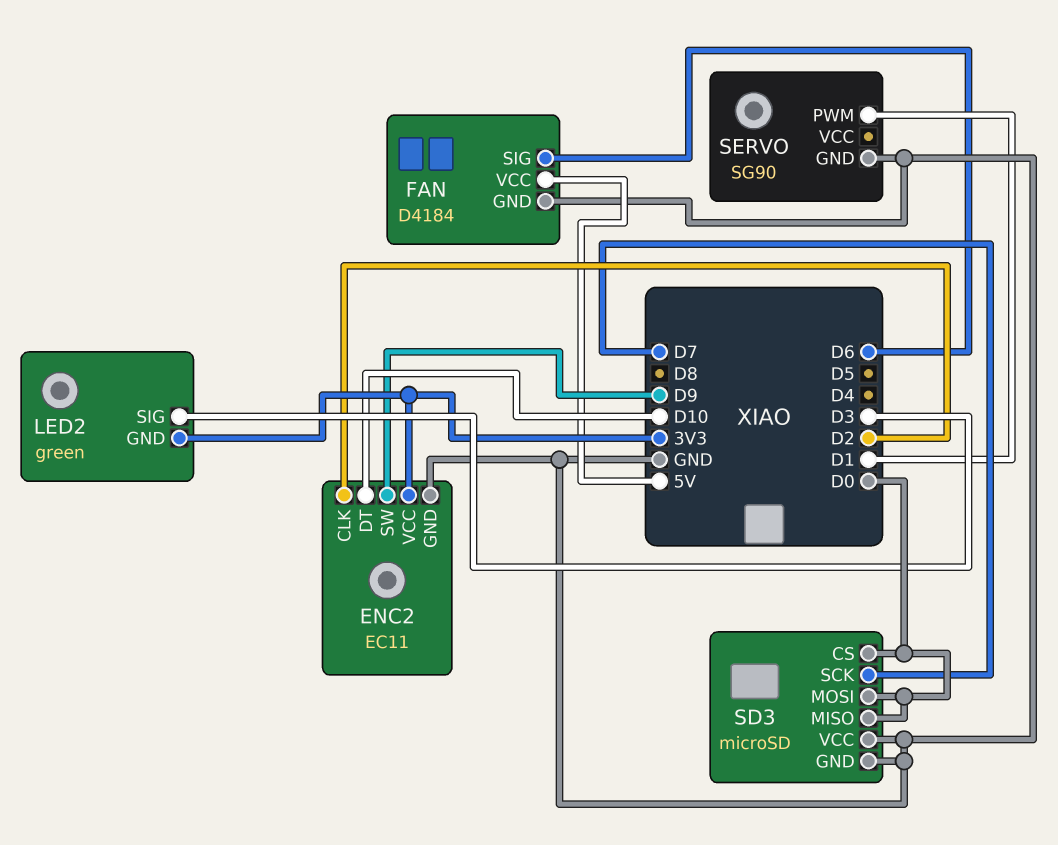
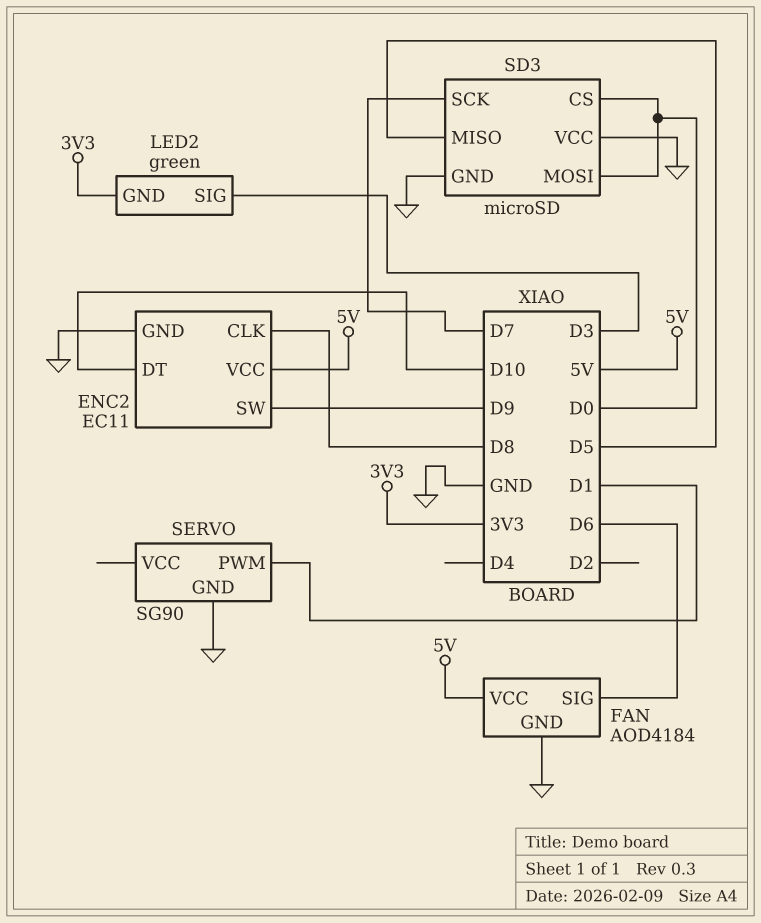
ENC2 pin CLK: D2 -> D8
ENC2 pin VCC: 3V3 -> 5V
FAN: D4184 -> AOD4184
SD3 pin MISO: D0 -> D5

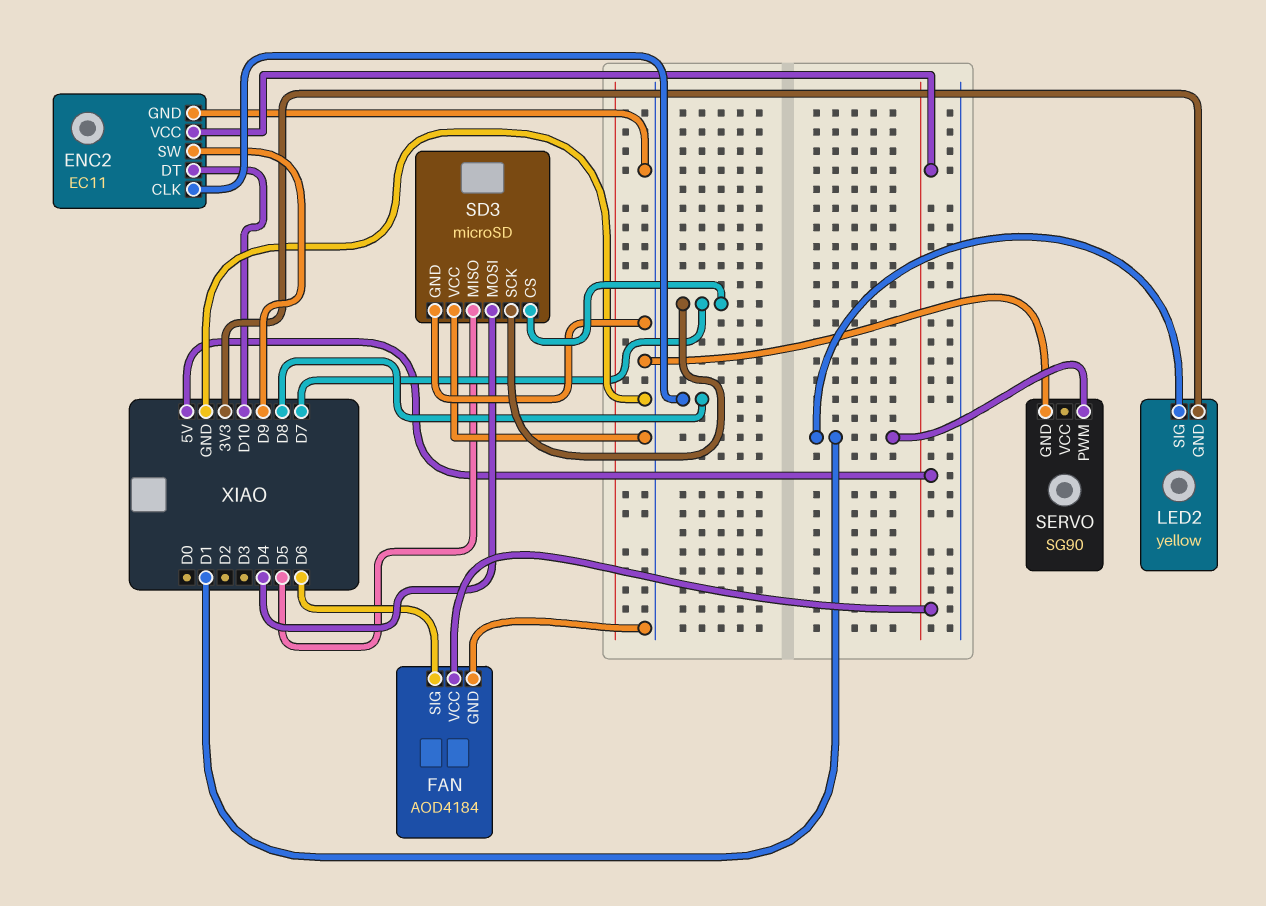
LED2: green -> yellow
LED2 pin SIG: D3 -> D1
SD3 pin CS: D0 -> D7
SD3 pin MOSI: D0 -> D4

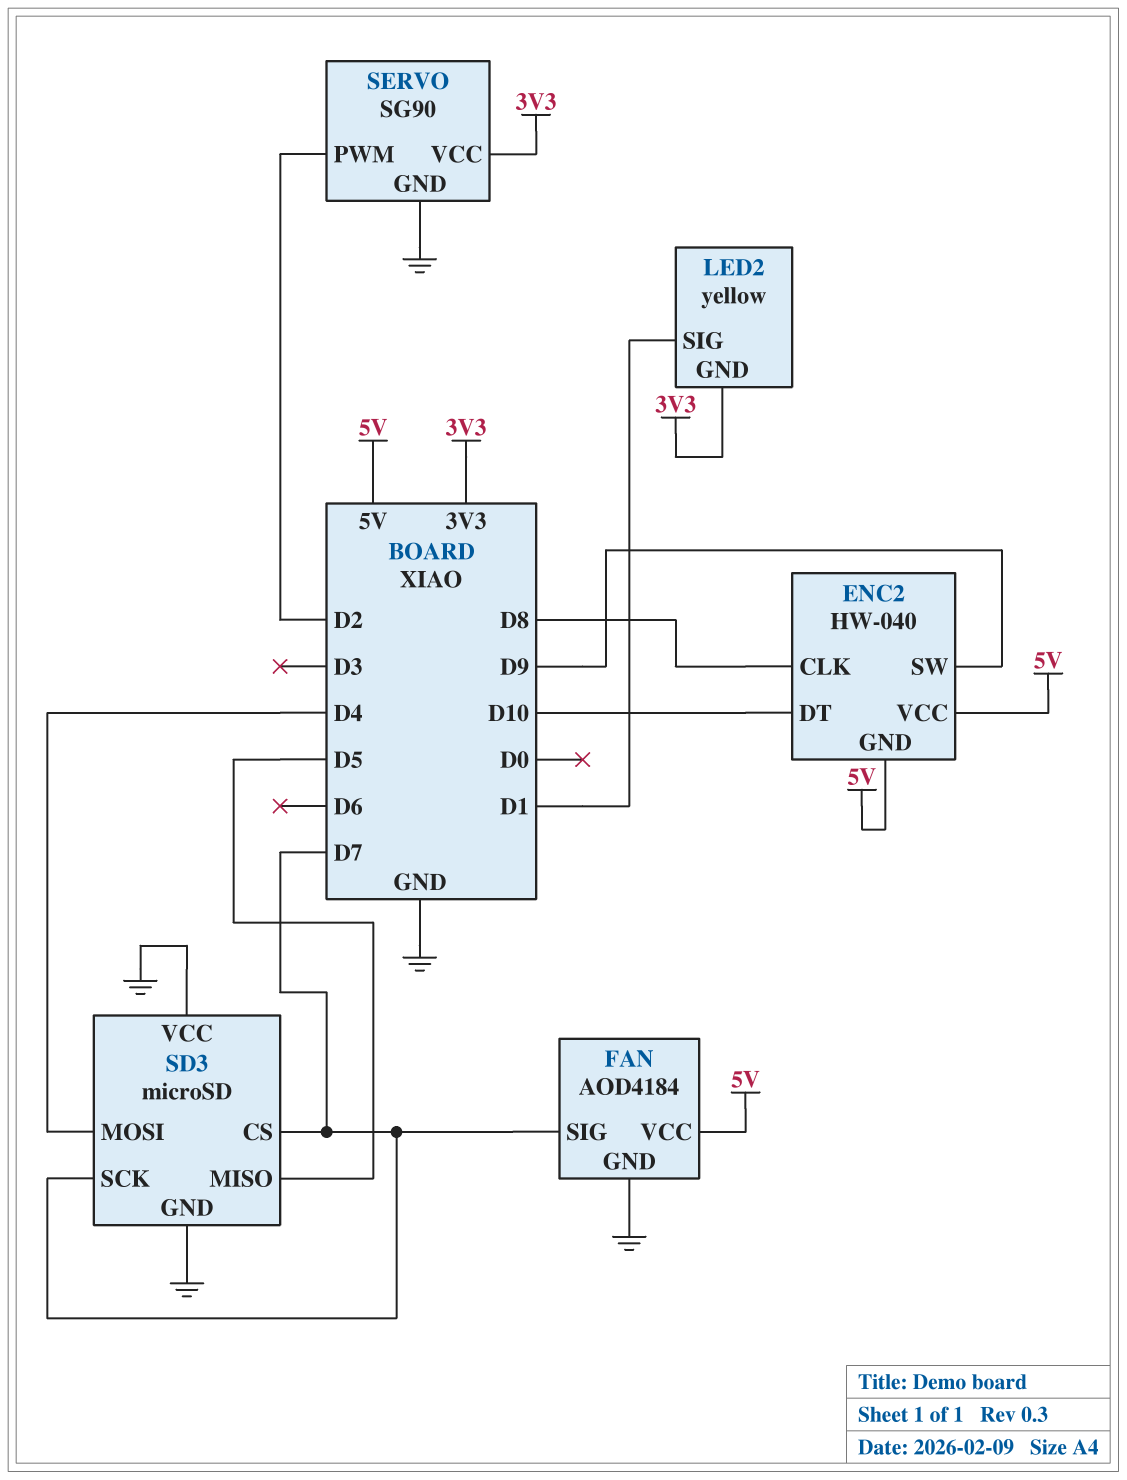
ENC2: EC11 -> HW-040
ENC2 pin GND: GND -> 5V
FAN pin SIG: D6 -> D7
SERVO pin PWM: D1 -> D2
SERVO pin VCC: none -> 3V3

